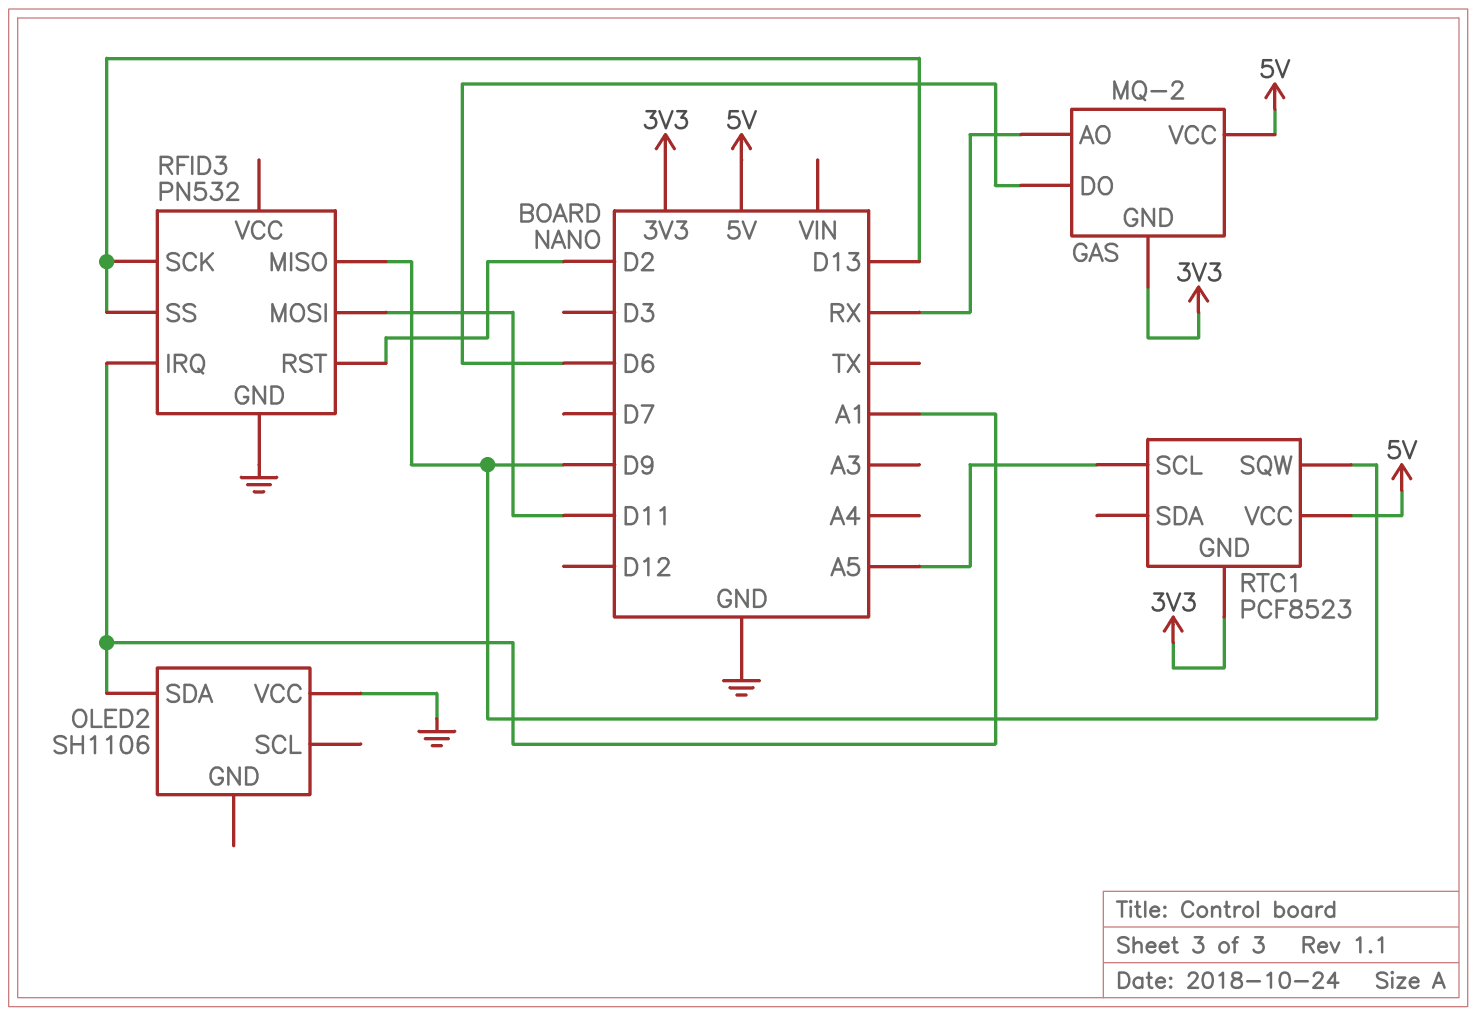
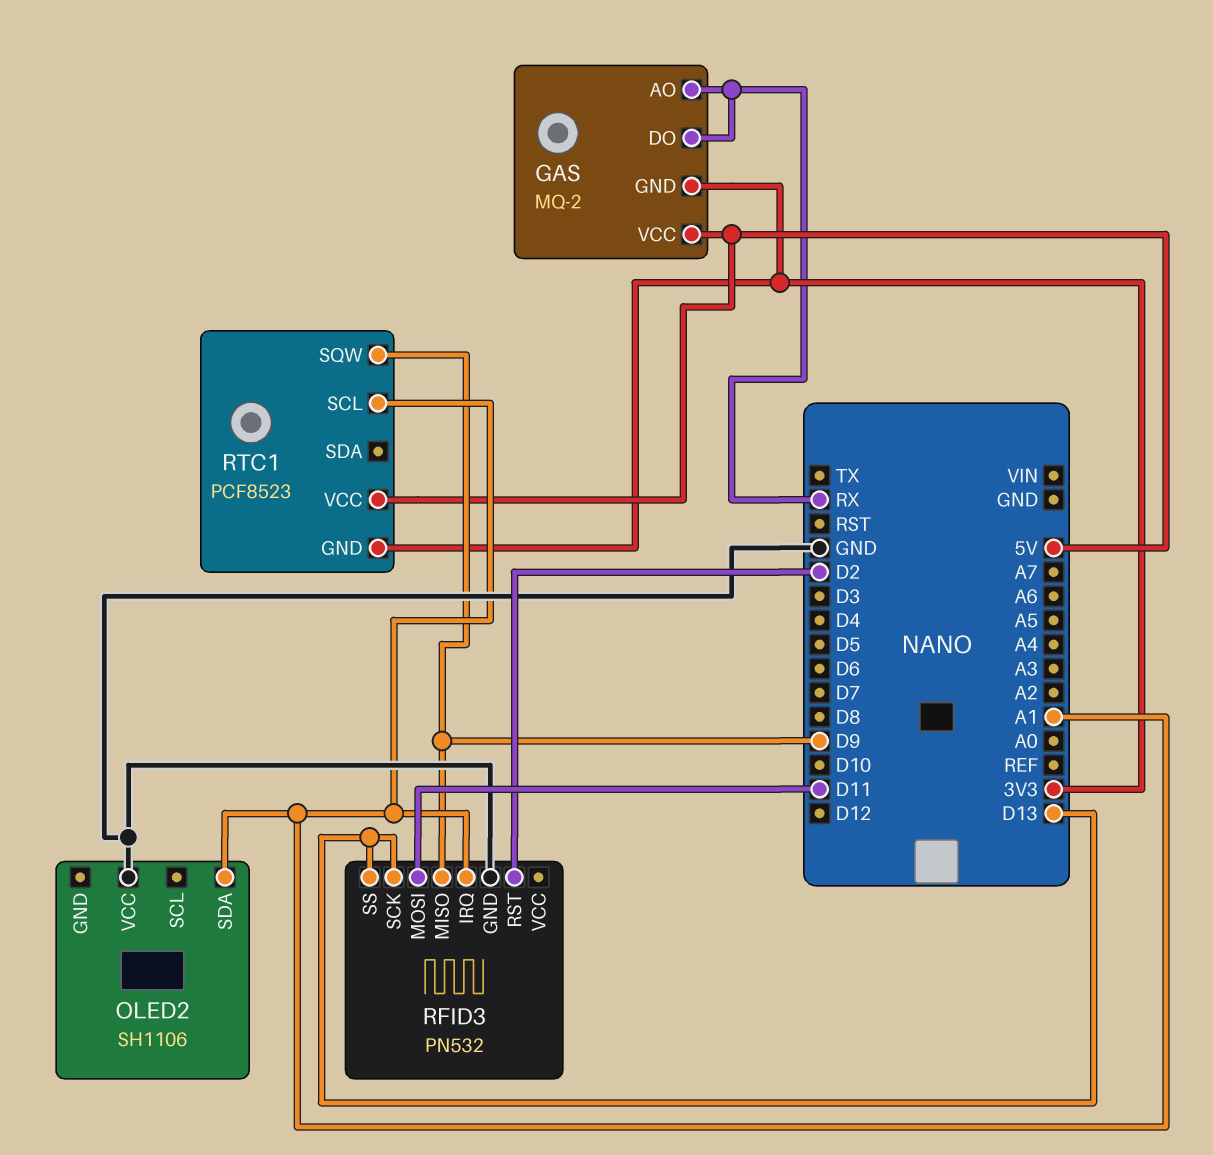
GAS pin DO: D6 -> RX
RTC1 pin SCL: A5 -> A1

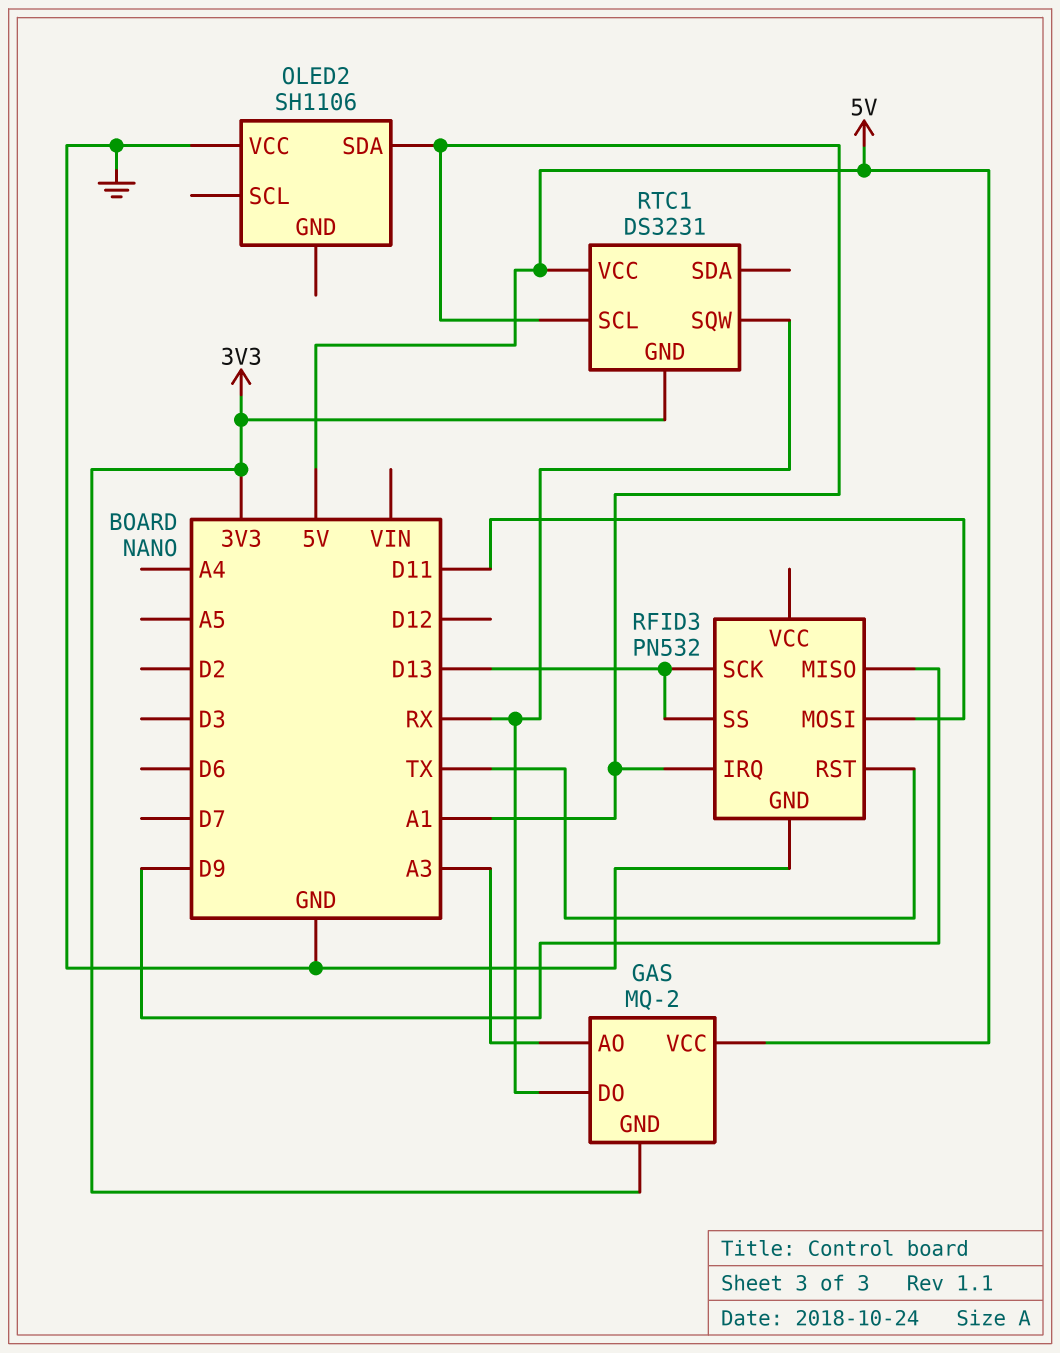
GAS pin AO: RX -> A3
RFID3 pin RST: D2 -> TX
RTC1: PCF8523 -> DS3231
RTC1 pin SQW: D9 -> RX

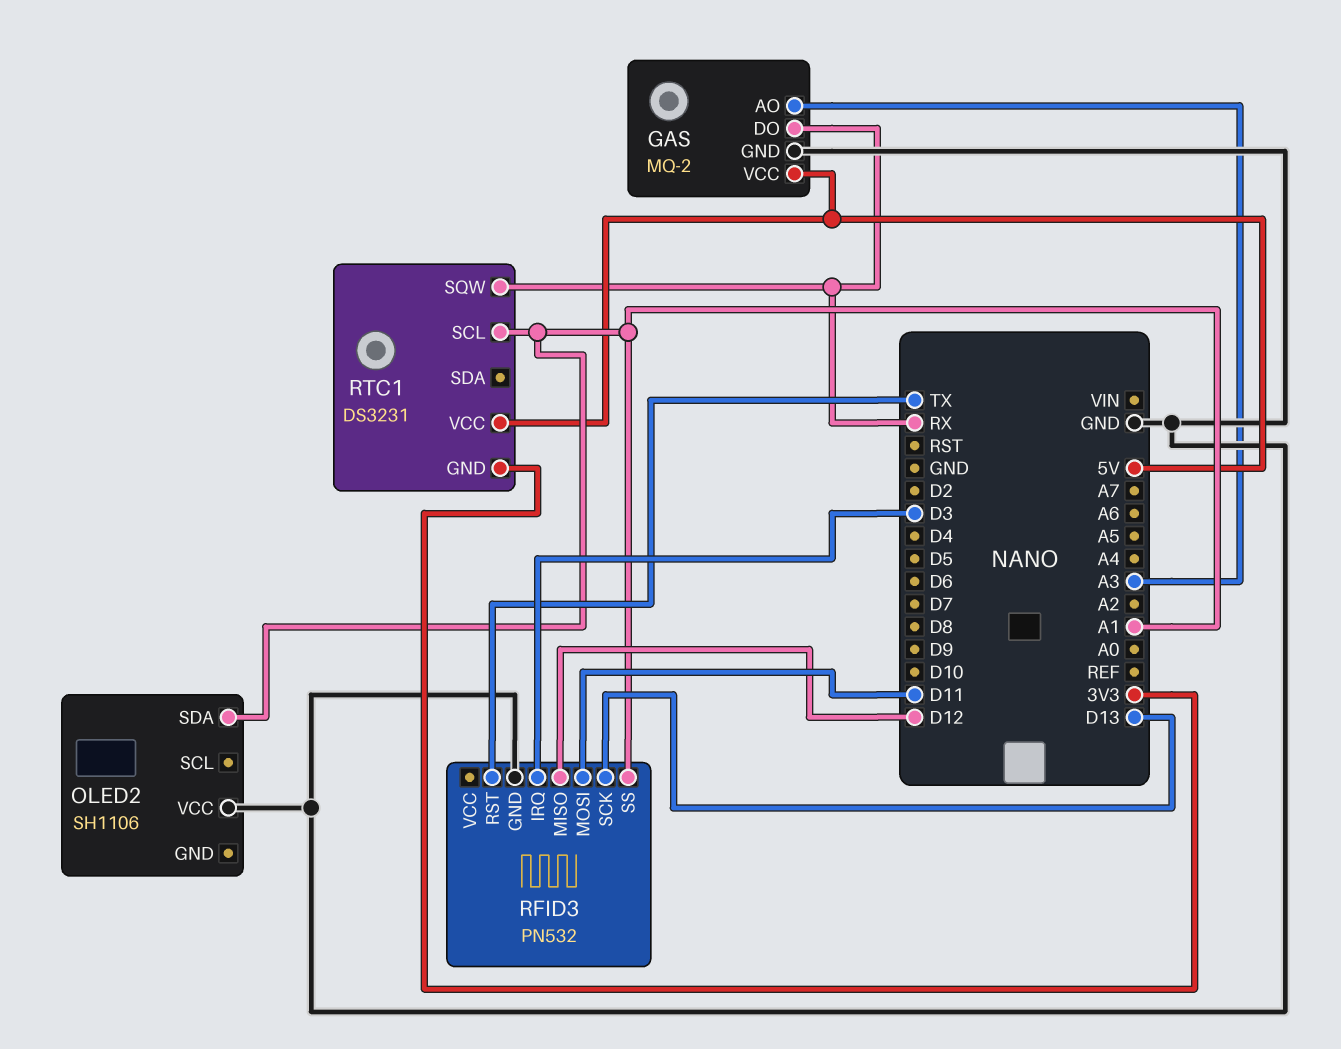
GAS pin GND: 3V3 -> GND
RFID3 pin IRQ: A1 -> D3
RFID3 pin MISO: D9 -> D12
RFID3 pin SS: D13 -> A1

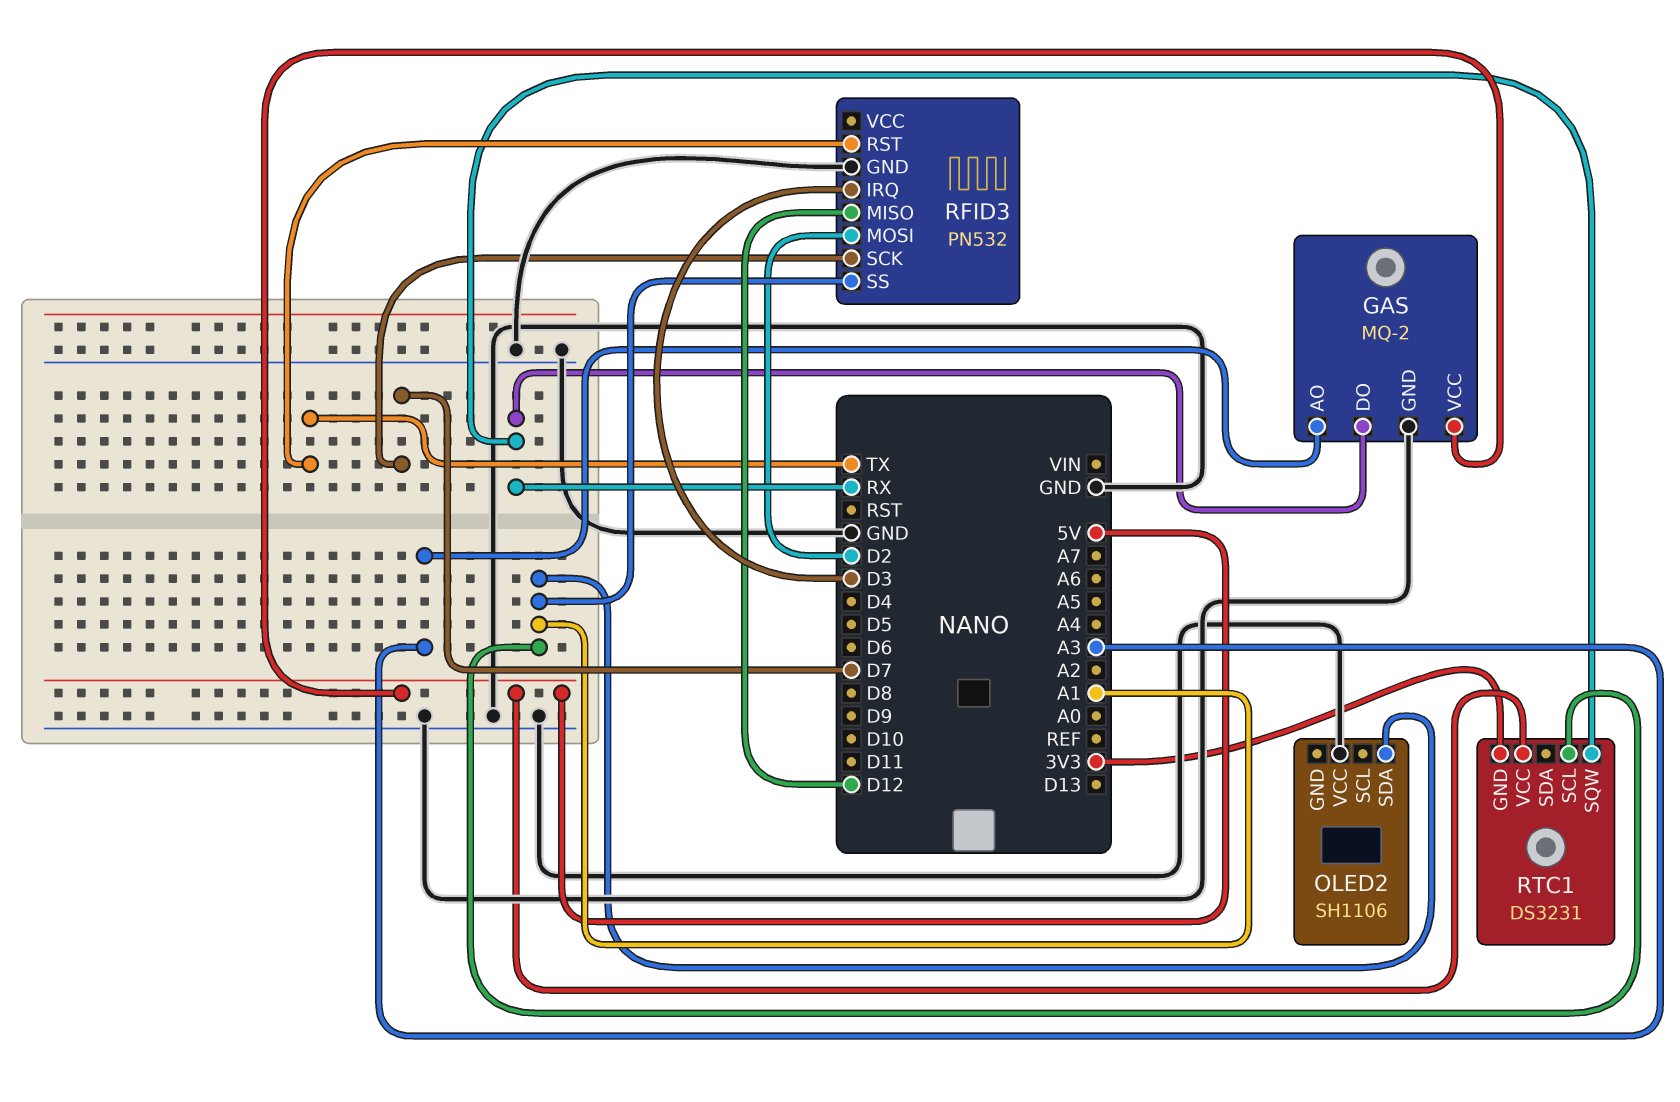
RFID3 pin MOSI: D11 -> D2
RFID3 pin SCK: D13 -> D7

